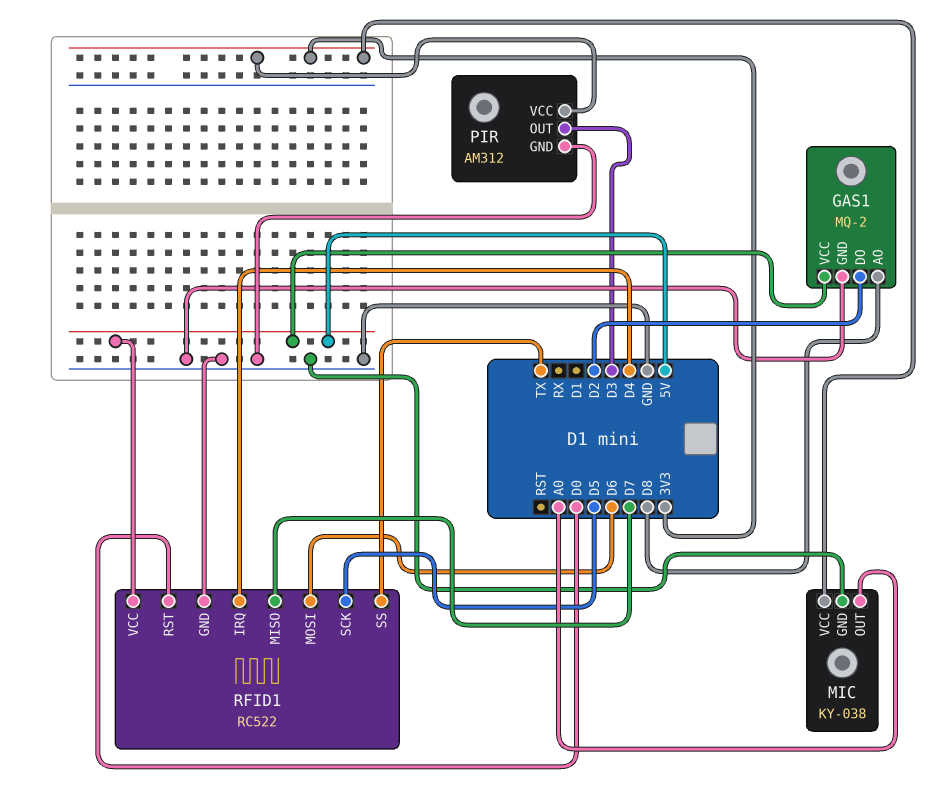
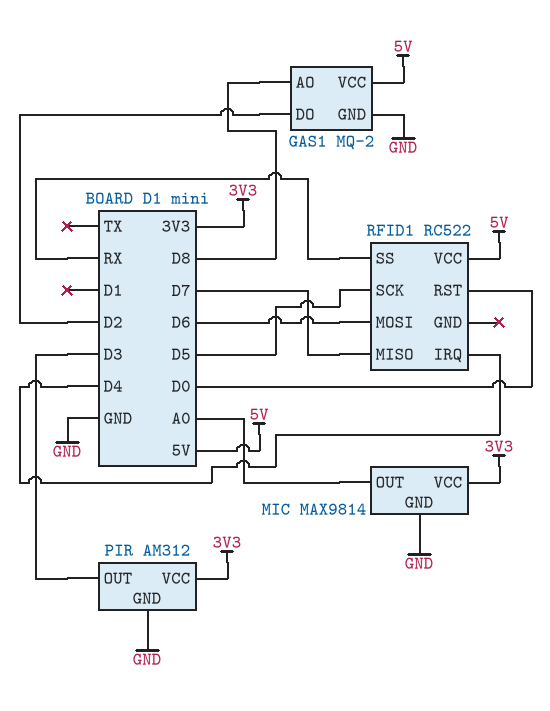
MIC: KY-038 -> MAX9814
RFID1 pin GND: GND -> none
RFID1 pin SS: TX -> RX

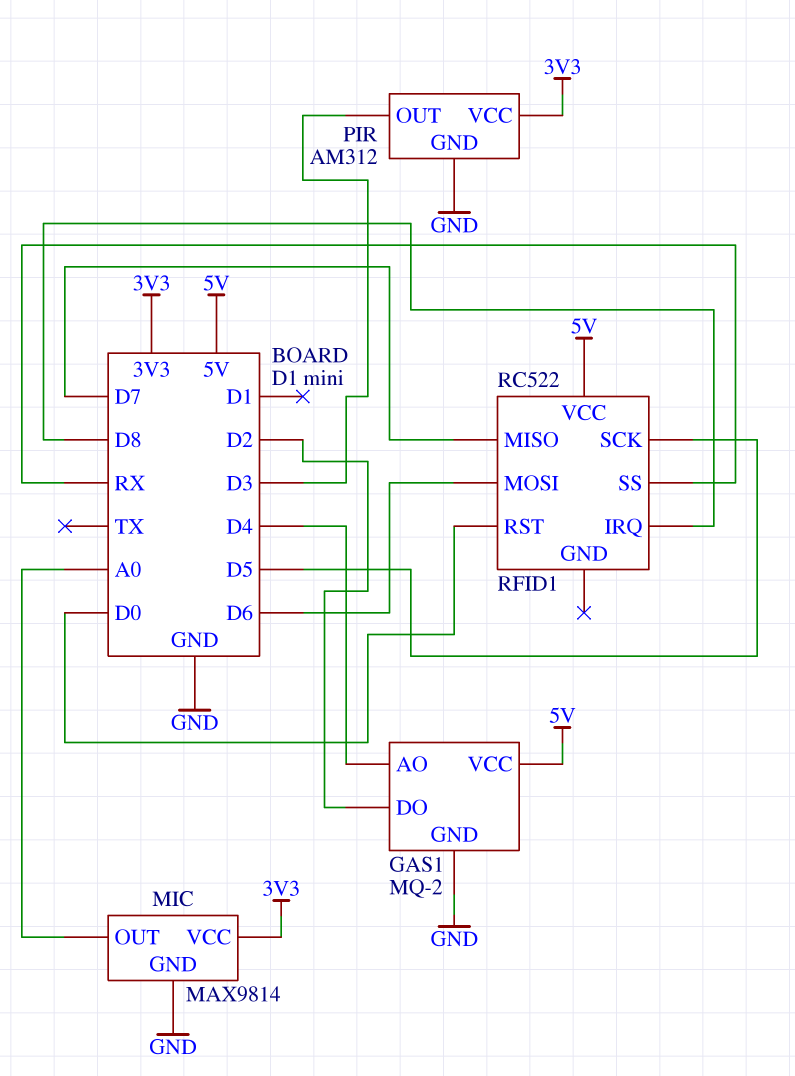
GAS1 pin AO: D8 -> D4
RFID1 pin IRQ: D4 -> D8

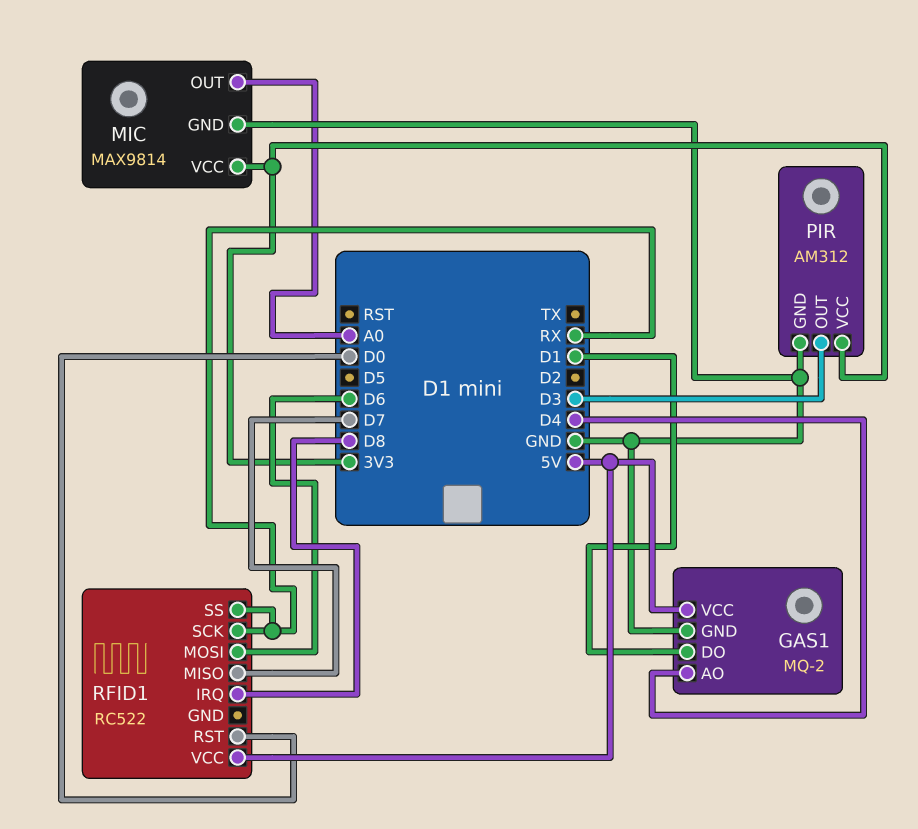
GAS1 pin DO: D2 -> D1
RFID1 pin SCK: D5 -> RX

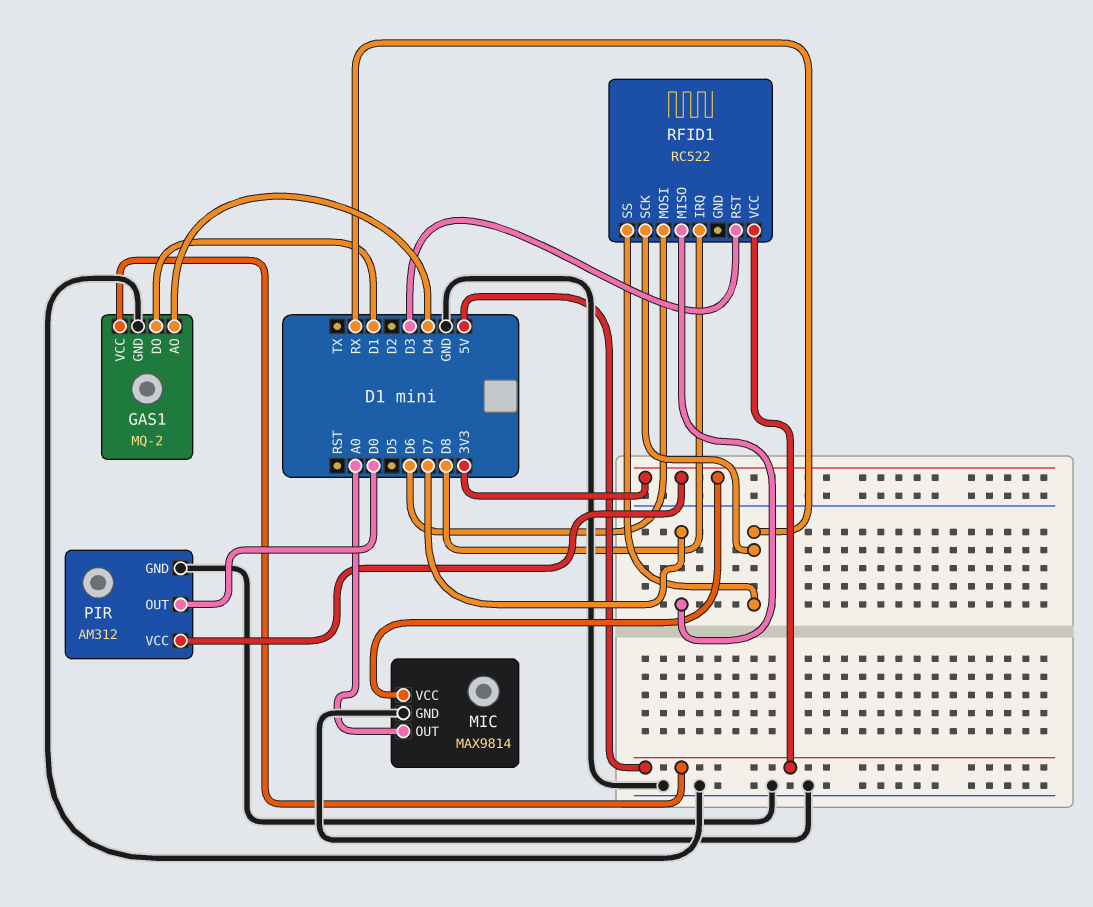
PIR pin OUT: D3 -> D0
RFID1 pin RST: D0 -> D3

